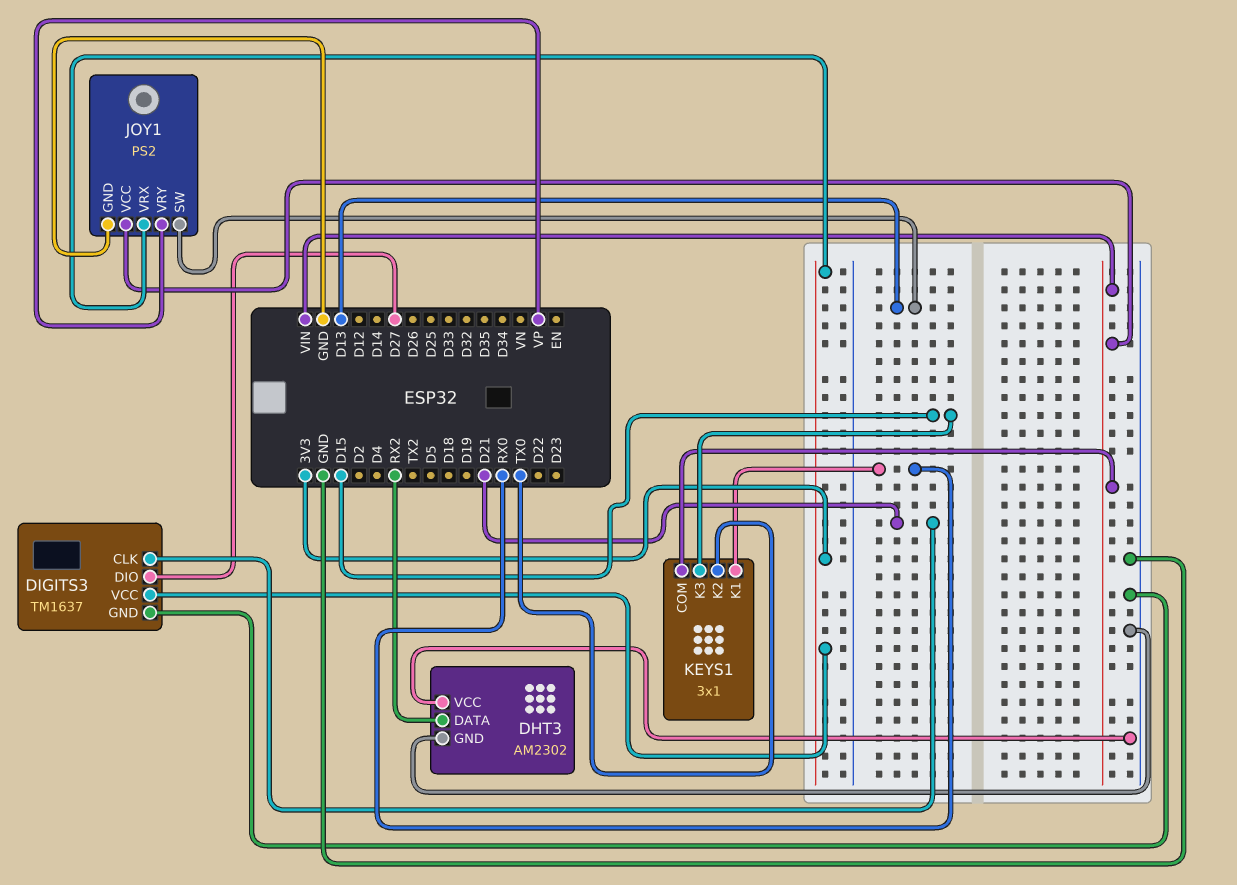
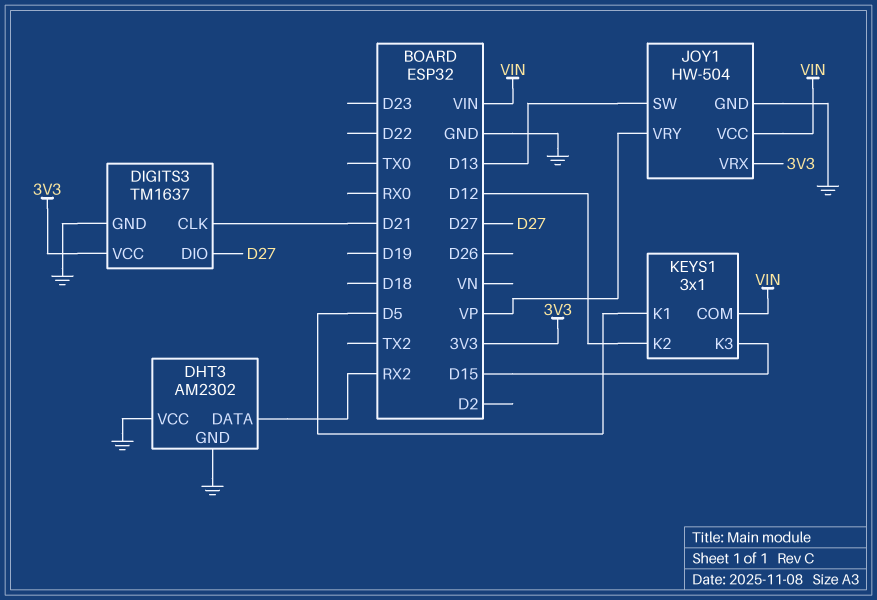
JOY1: PS2 -> HW-504
KEYS1 pin K1: RX0 -> D5
KEYS1 pin K2: TX0 -> D12

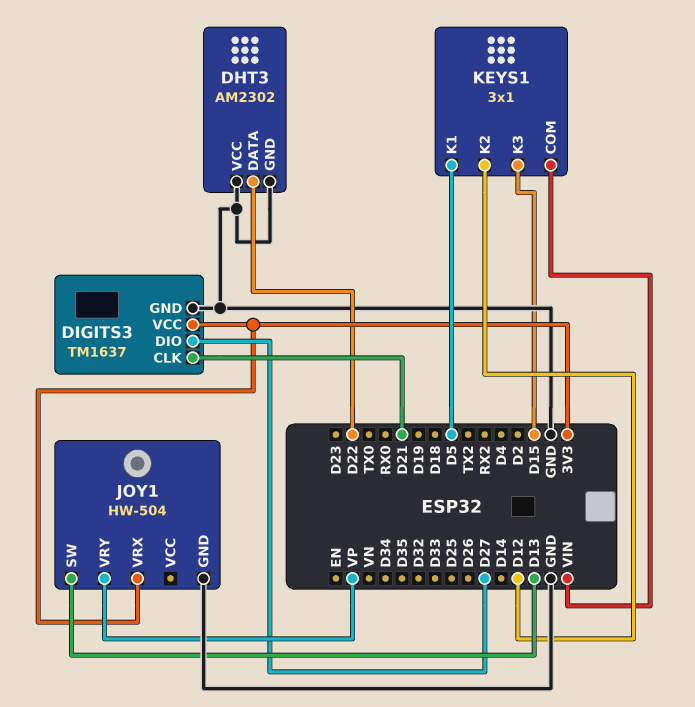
DHT3 pin DATA: RX2 -> D22
JOY1 pin VCC: VIN -> none

